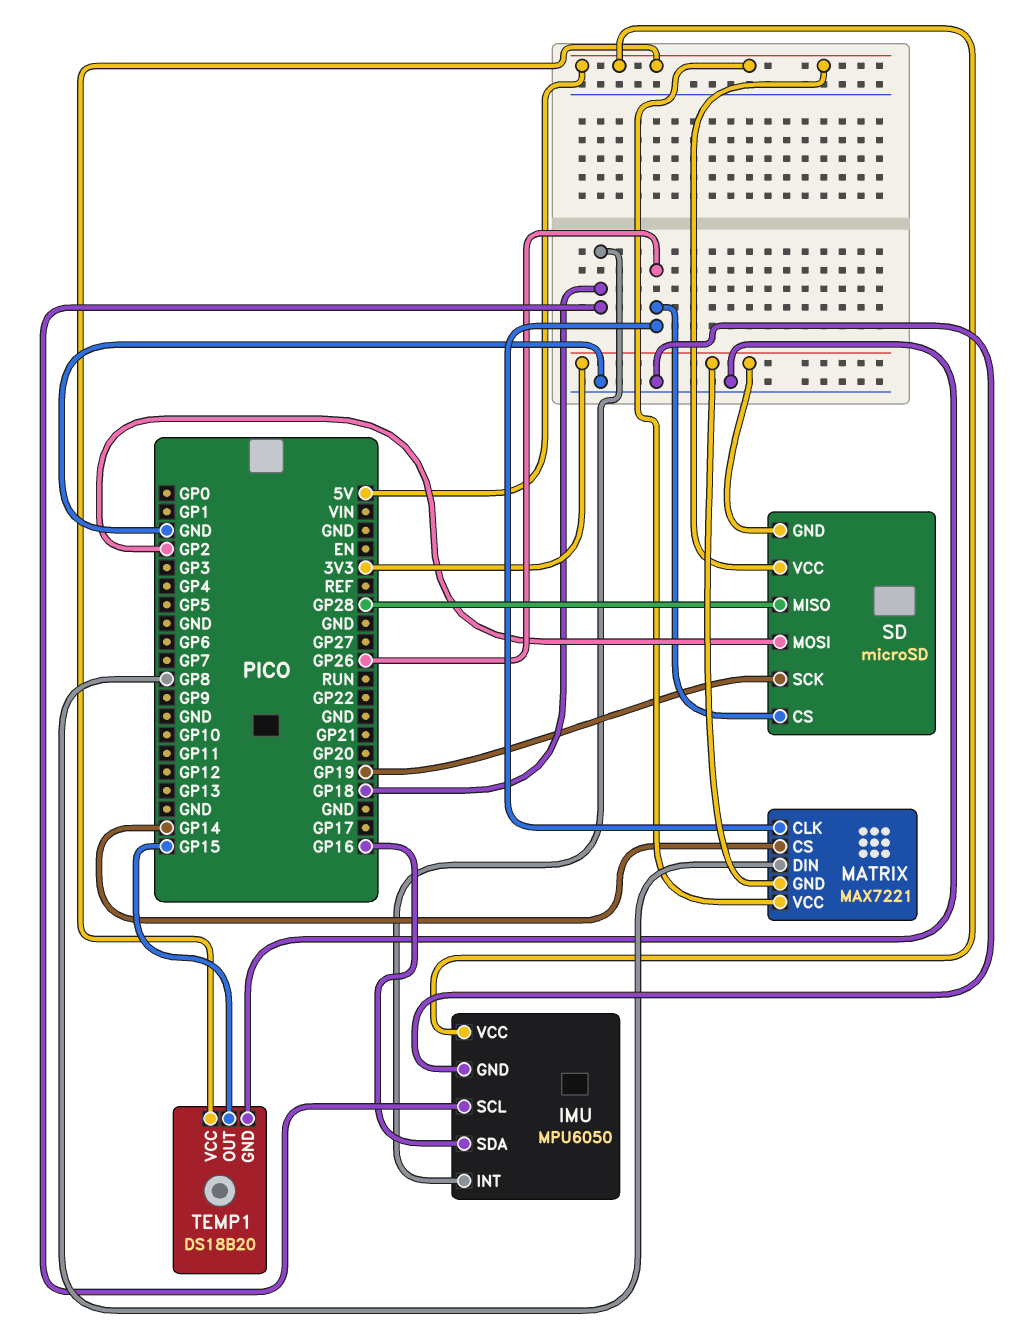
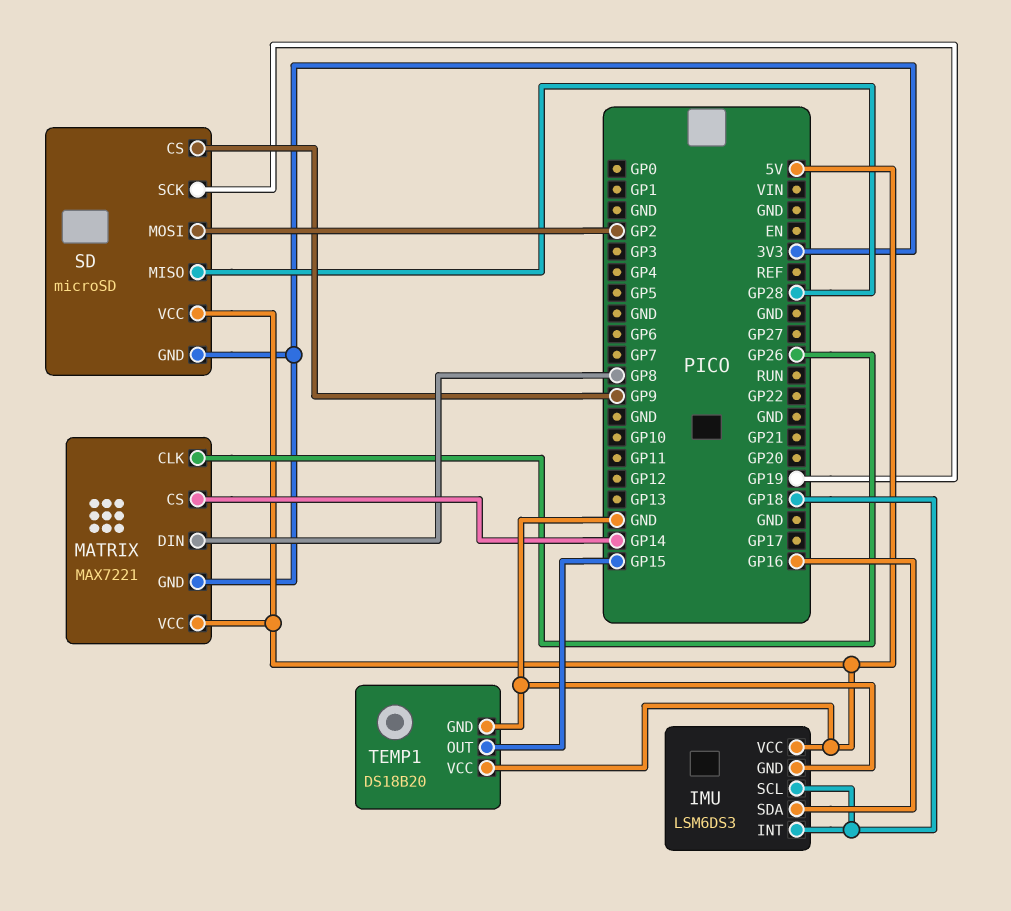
IMU: MPU6050 -> LSM6DS3
SD pin CS: GP26 -> GP9

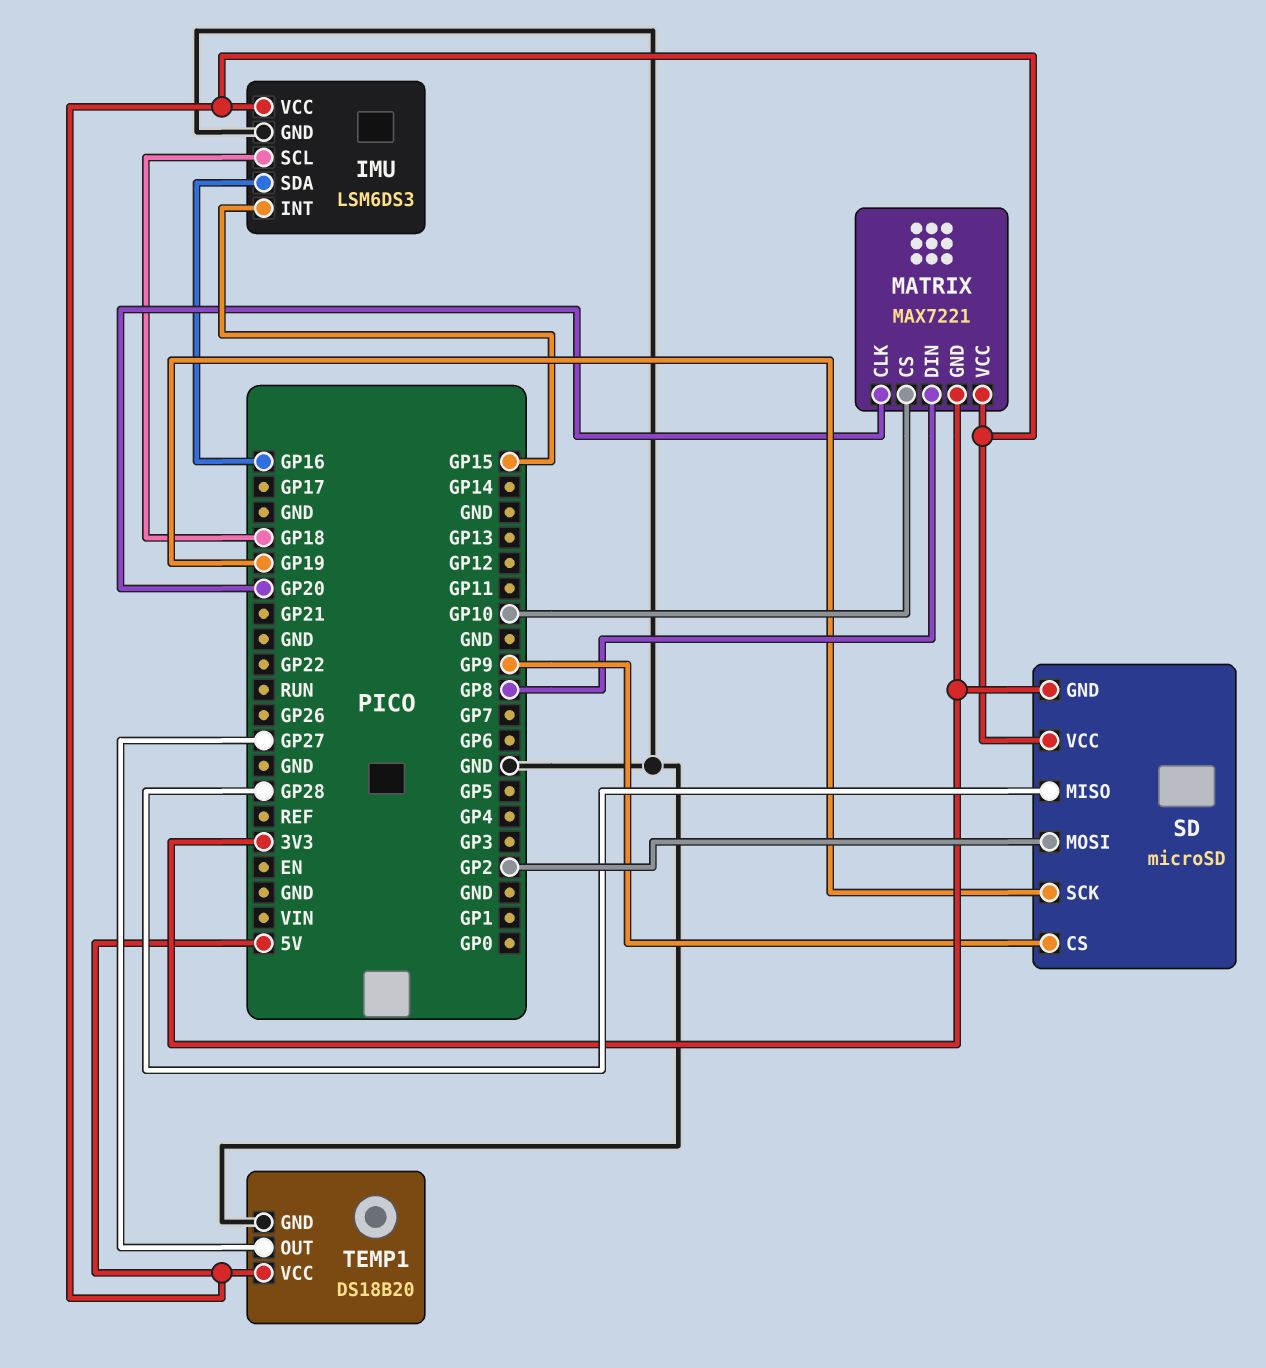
IMU pin INT: GP18 -> GP15
MATRIX pin CLK: GP26 -> GP20
MATRIX pin CS: GP14 -> GP10
TEMP1 pin OUT: GP15 -> GP27

